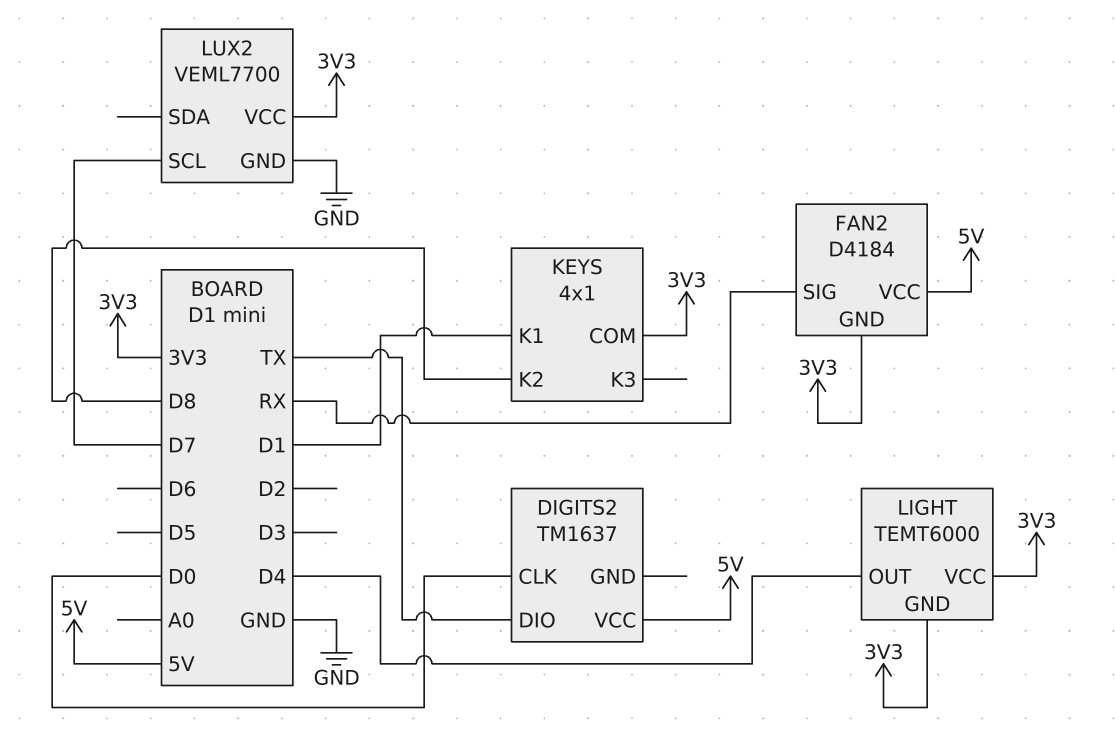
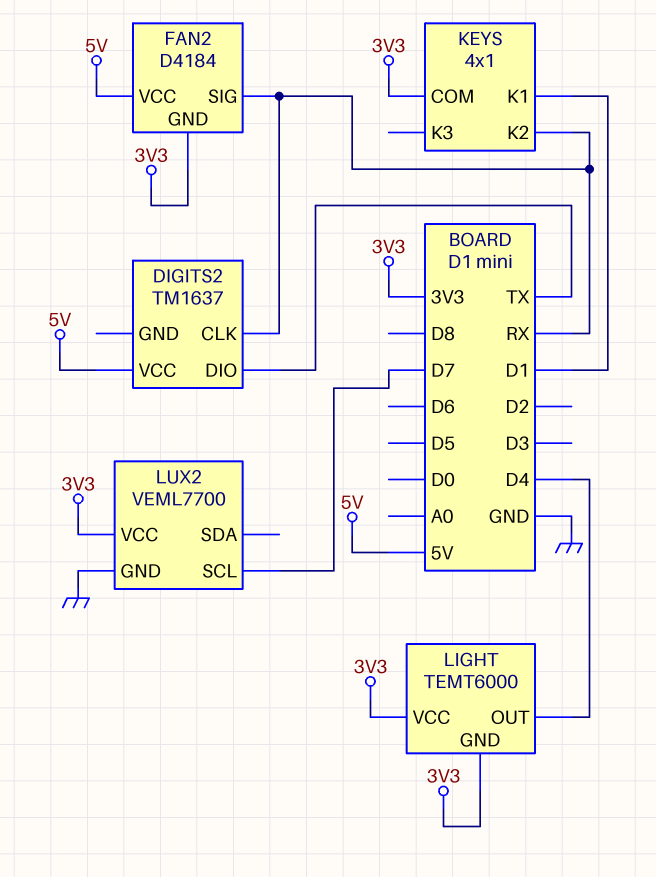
DIGITS2 pin CLK: D0 -> RX
KEYS pin K2: D8 -> RX

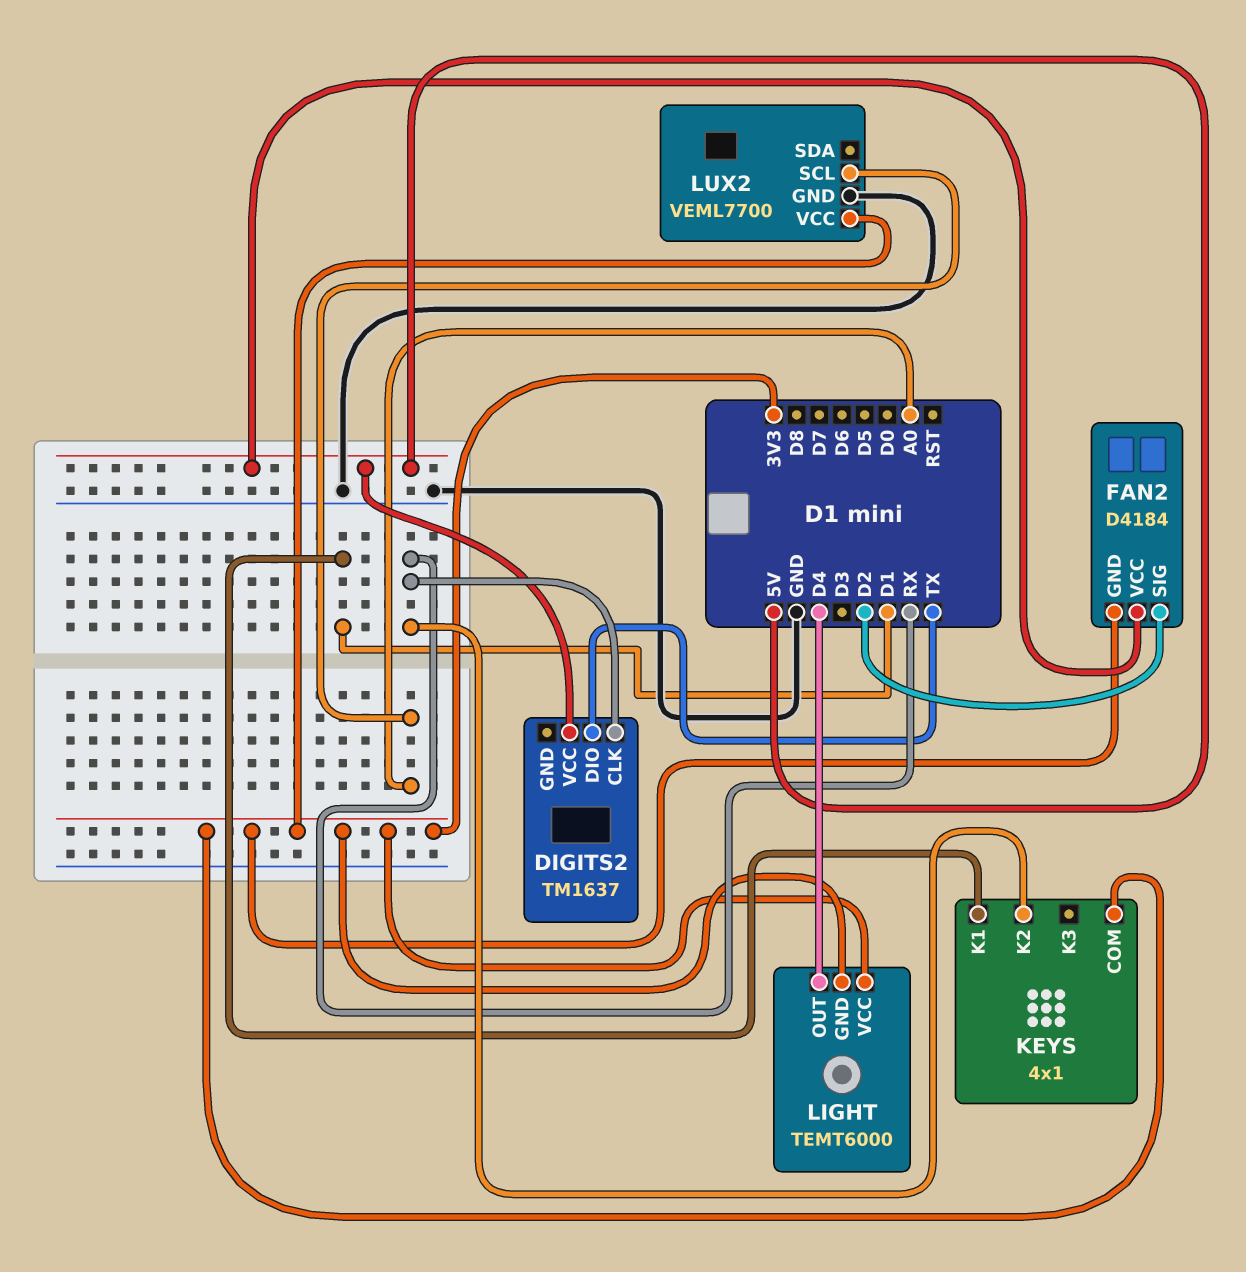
FAN2 pin SIG: RX -> D2
LUX2 pin SCL: D7 -> A0

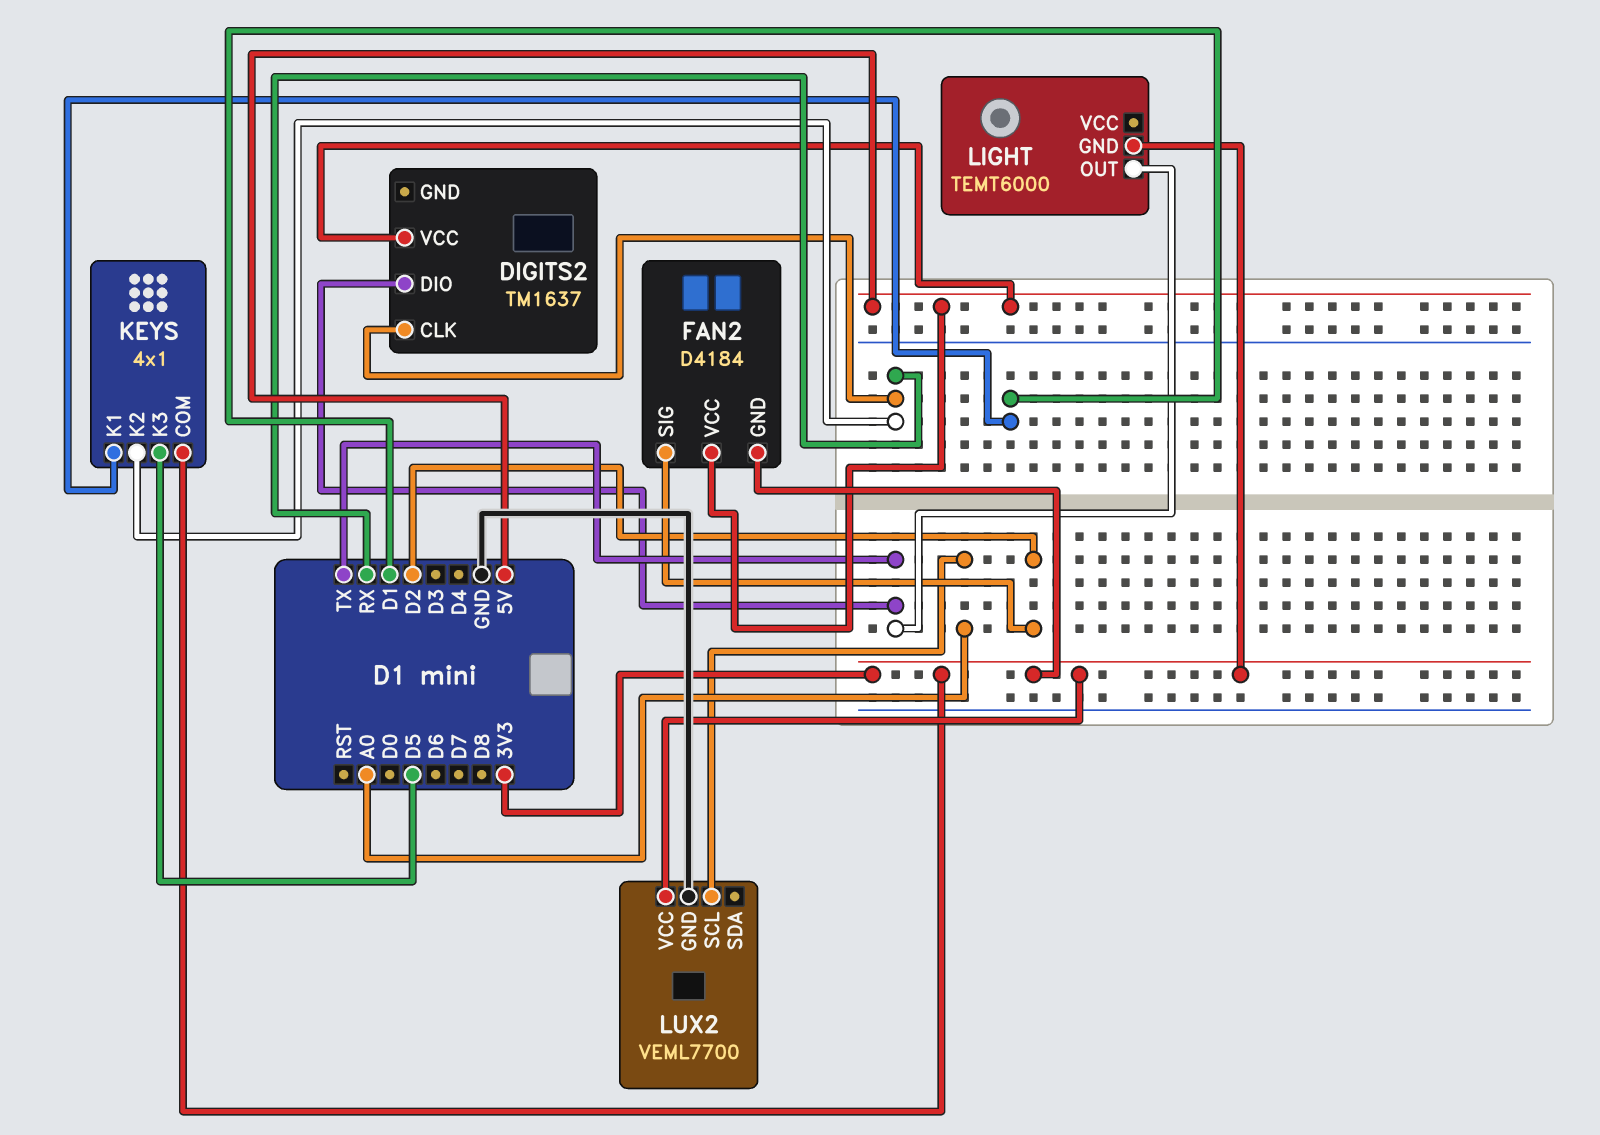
KEYS pin K3: none -> D5
LIGHT pin OUT: D4 -> TX
LIGHT pin VCC: 3V3 -> none

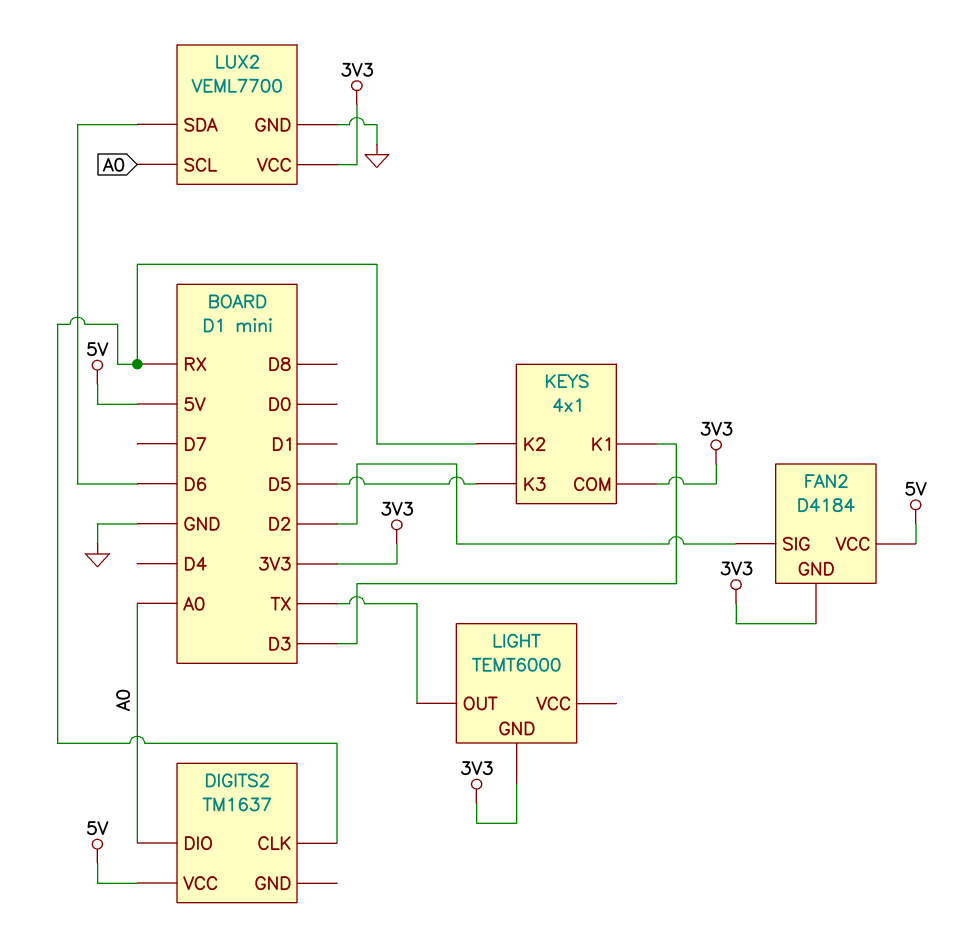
DIGITS2 pin DIO: TX -> A0
KEYS pin K1: D1 -> D3
LUX2 pin SDA: none -> D6

